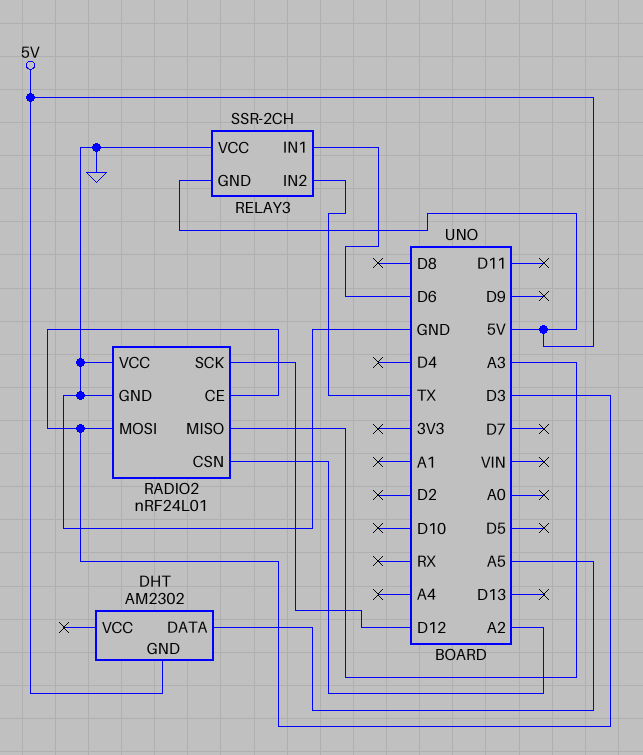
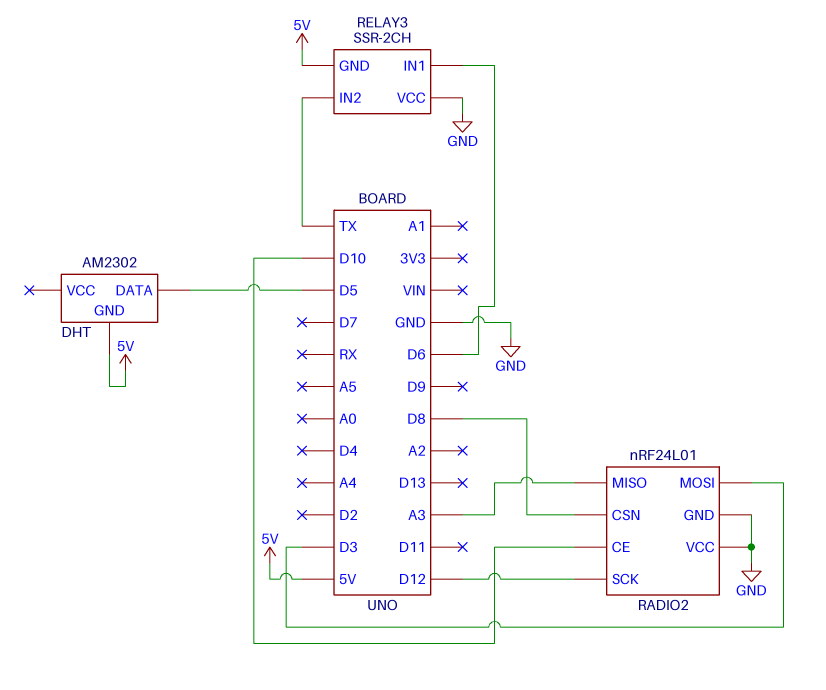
DHT pin DATA: A5 -> D5
RADIO2 pin CE: D3 -> D10
RADIO2 pin CSN: A2 -> D8

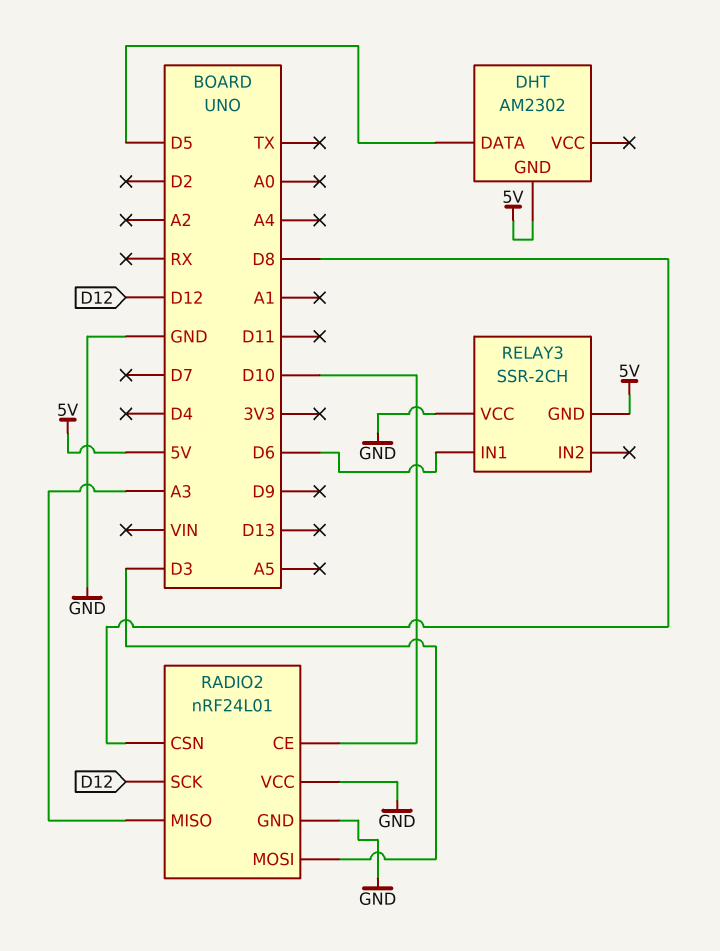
RELAY3 pin IN2: TX -> none

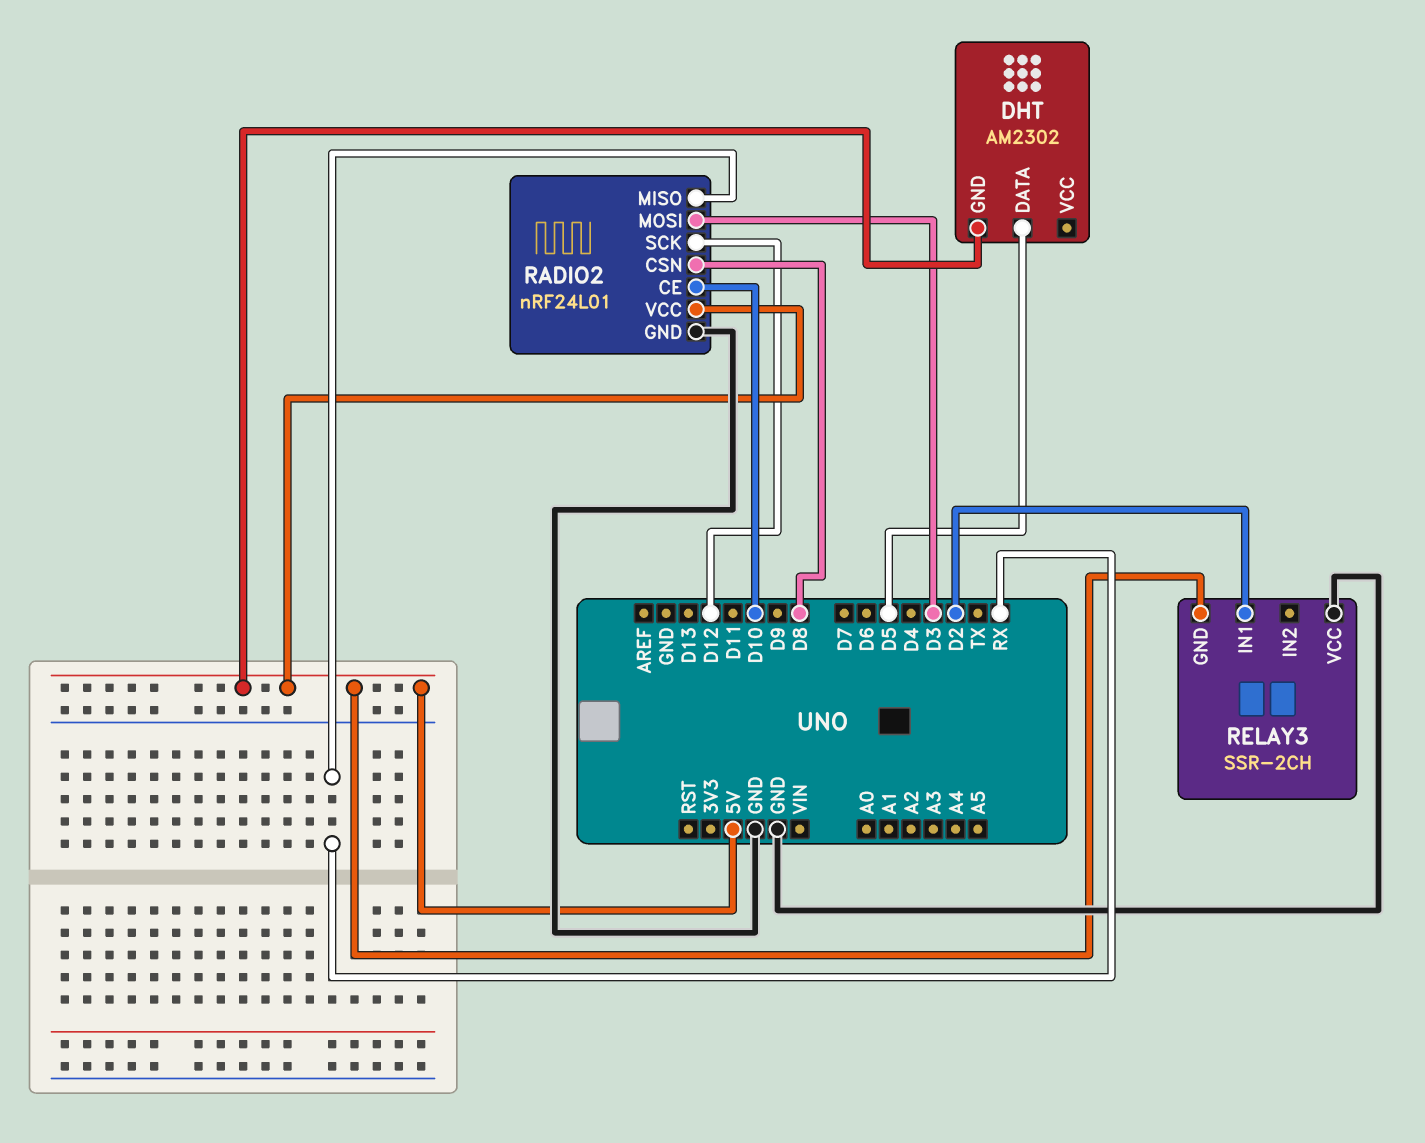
RADIO2 pin MISO: A3 -> RX
RADIO2 pin VCC: GND -> 5V
RELAY3 pin IN1: D6 -> D2

